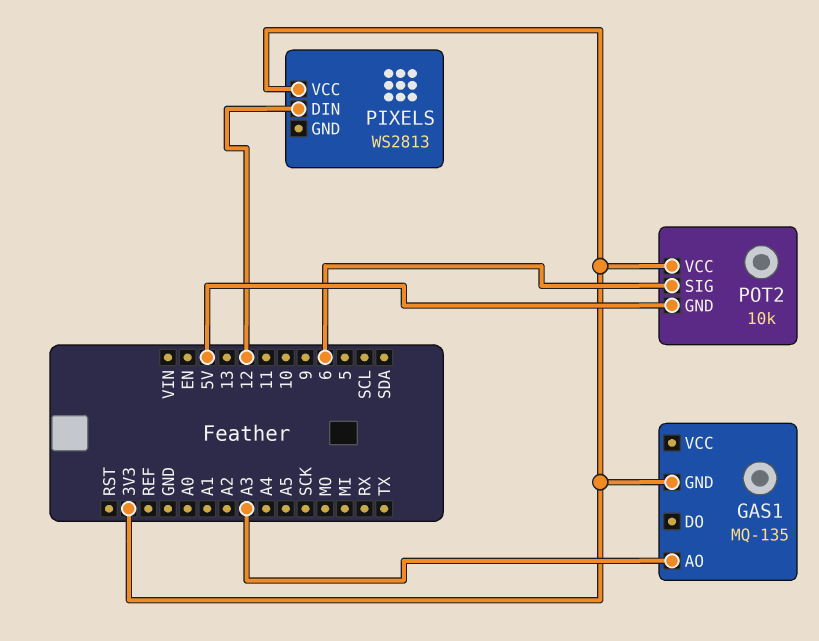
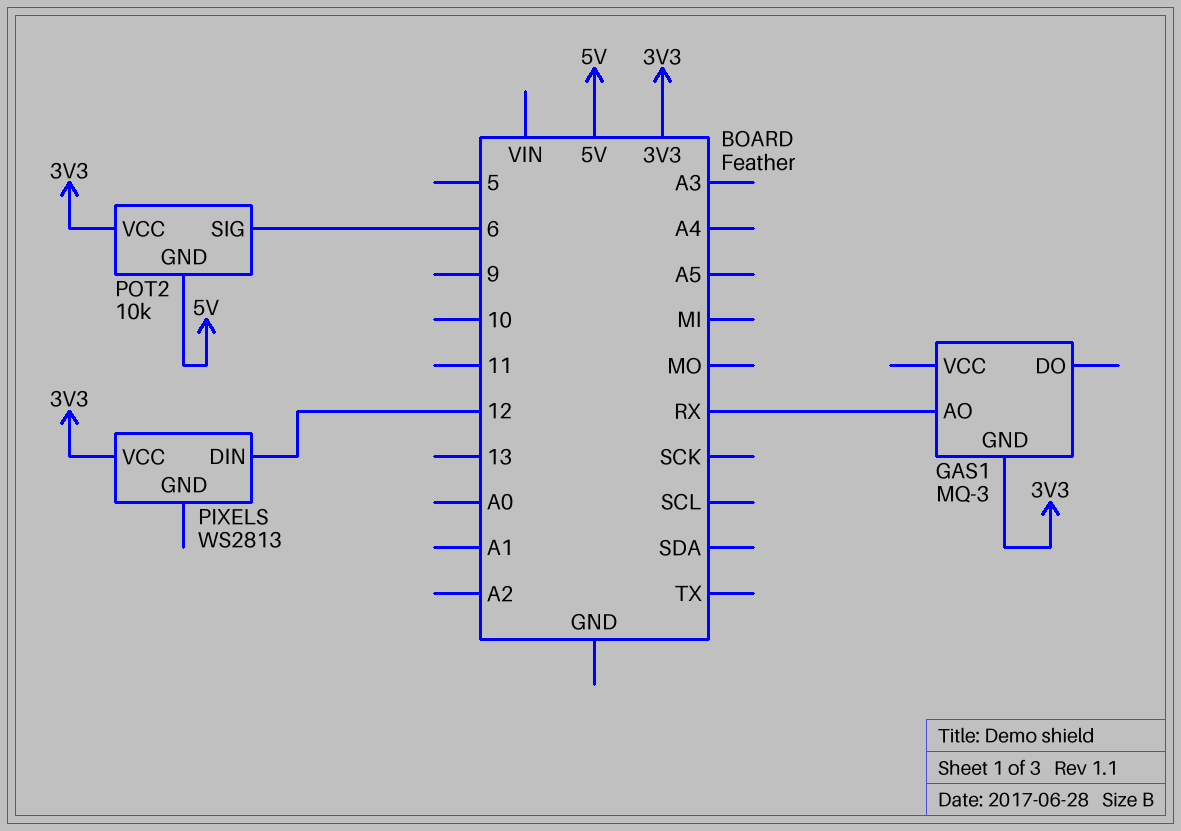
GAS1: MQ-135 -> MQ-3
GAS1 pin AO: A3 -> RX

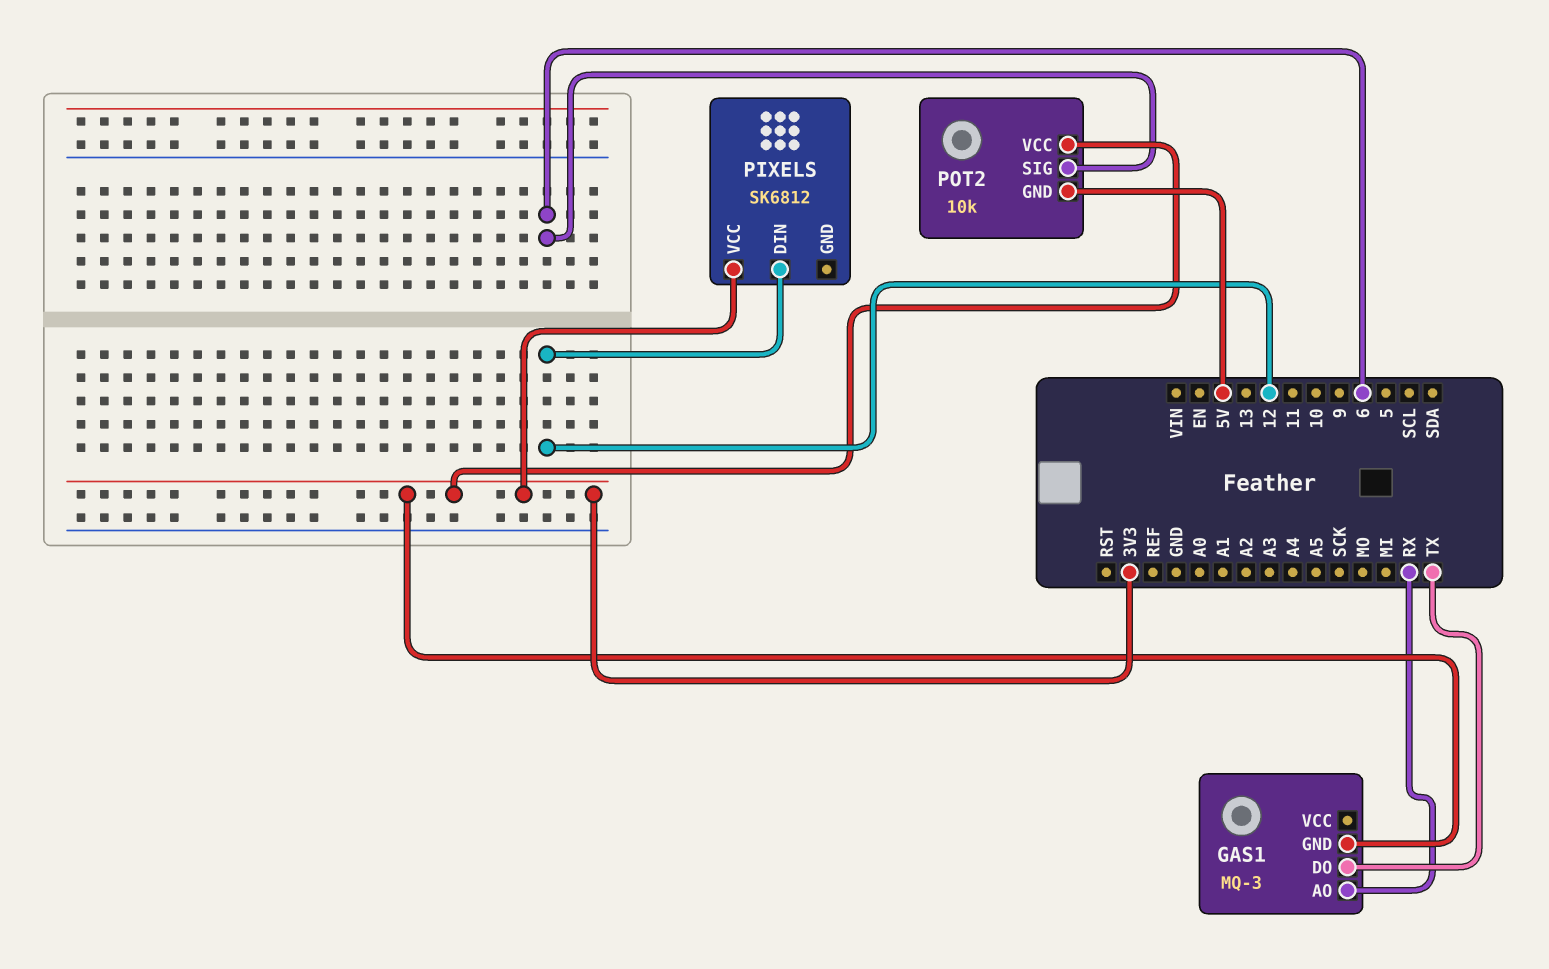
GAS1 pin DO: none -> TX
PIXELS: WS2813 -> SK6812

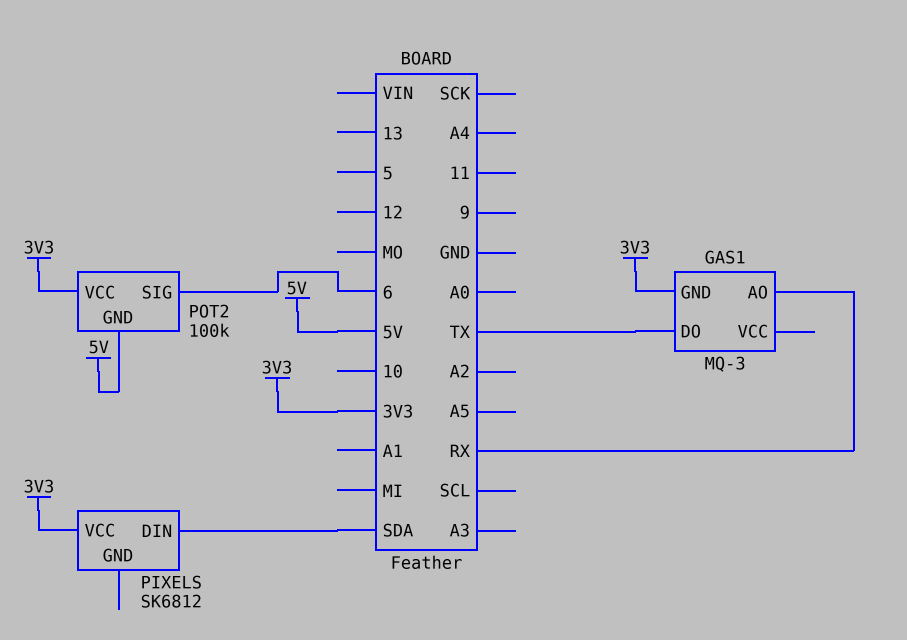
PIXELS pin DIN: 12 -> SDA
POT2: 10k -> 100k

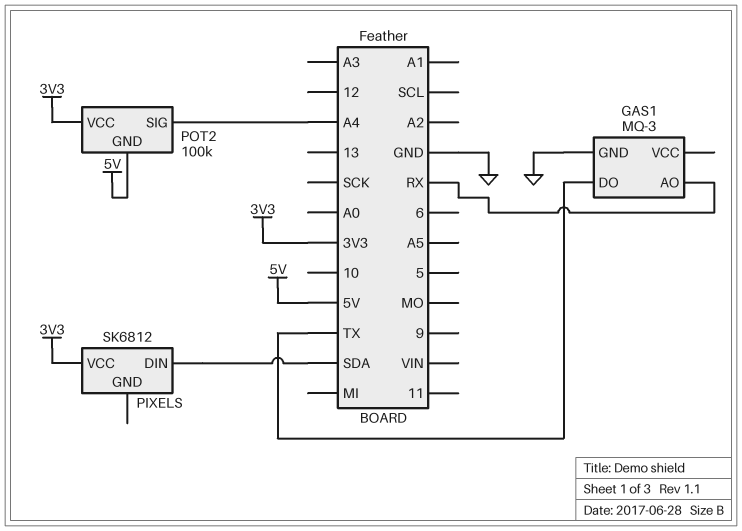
GAS1 pin GND: 3V3 -> GND
POT2 pin SIG: 6 -> A4

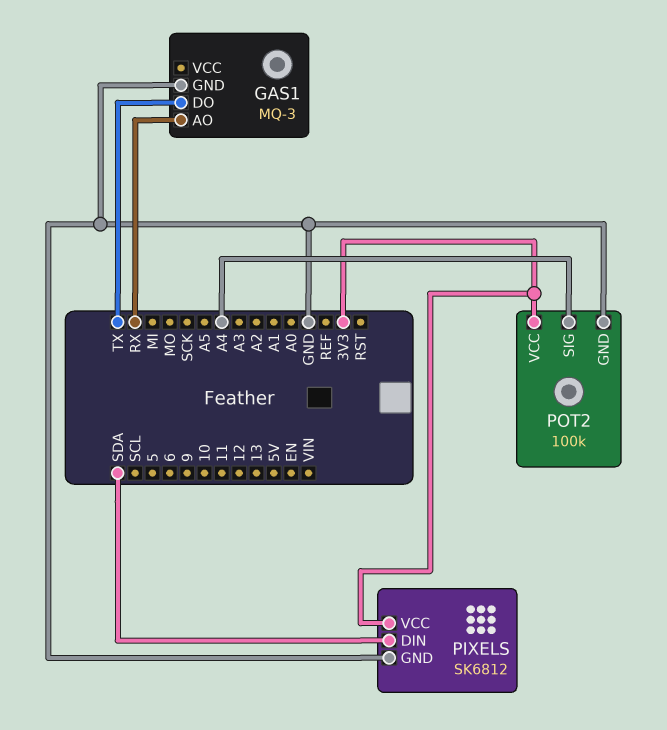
PIXELS pin GND: none -> GND
POT2 pin GND: 5V -> GND

